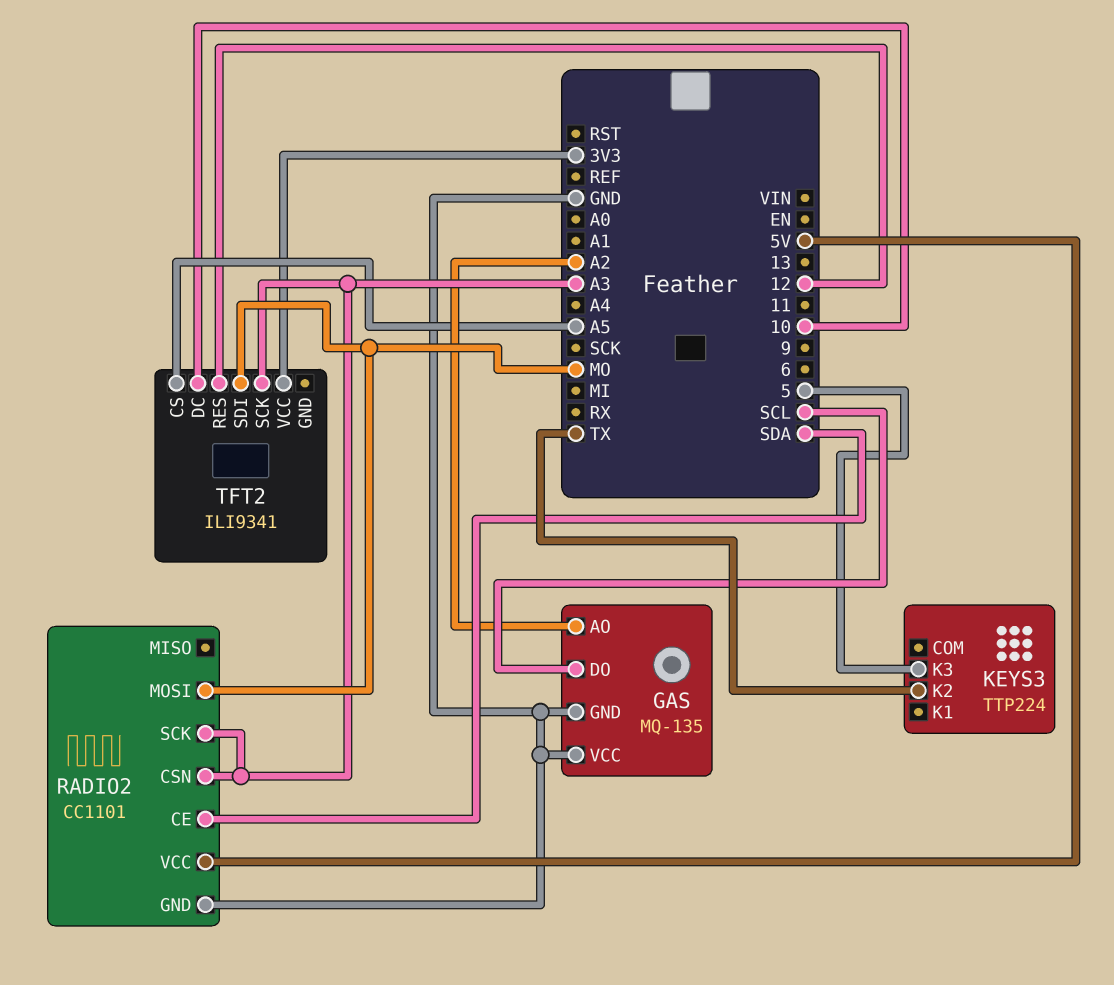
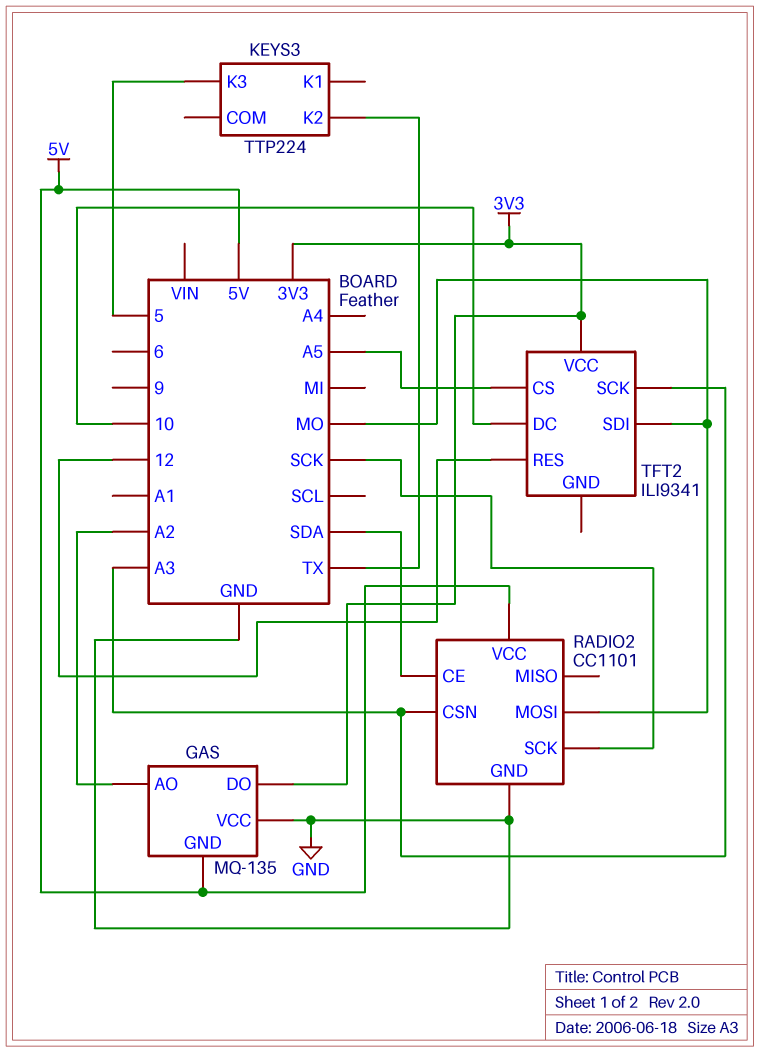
GAS pin DO: SCL -> 3V3
GAS pin GND: GND -> 5V
RADIO2 pin SCK: A3 -> SCK

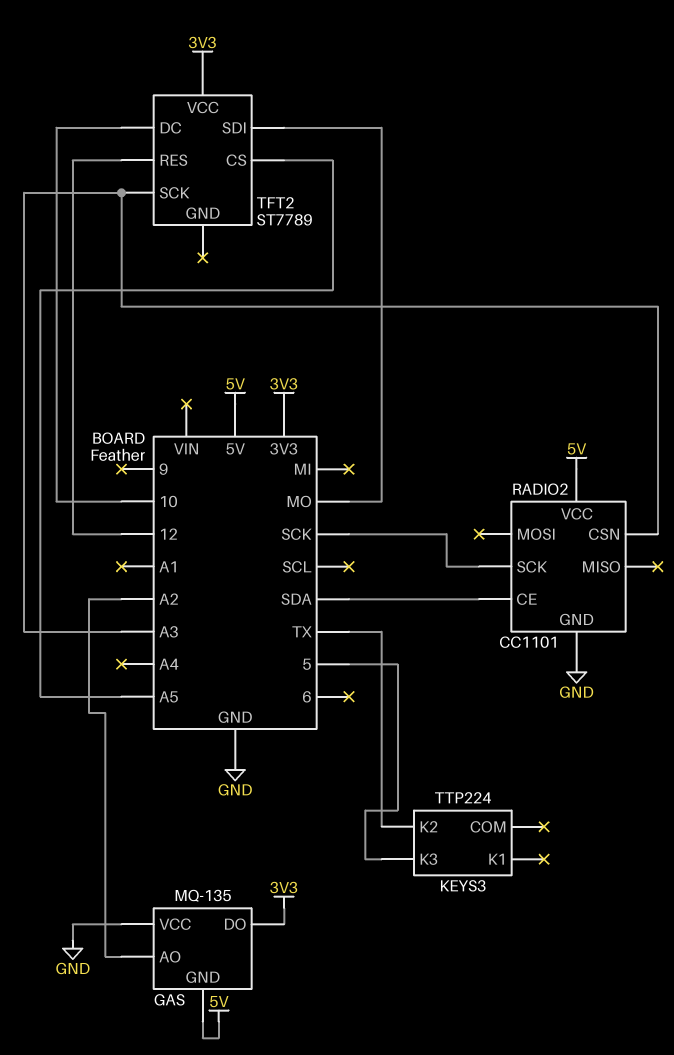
RADIO2 pin MOSI: MO -> none
TFT2: ILI9341 -> ST7789

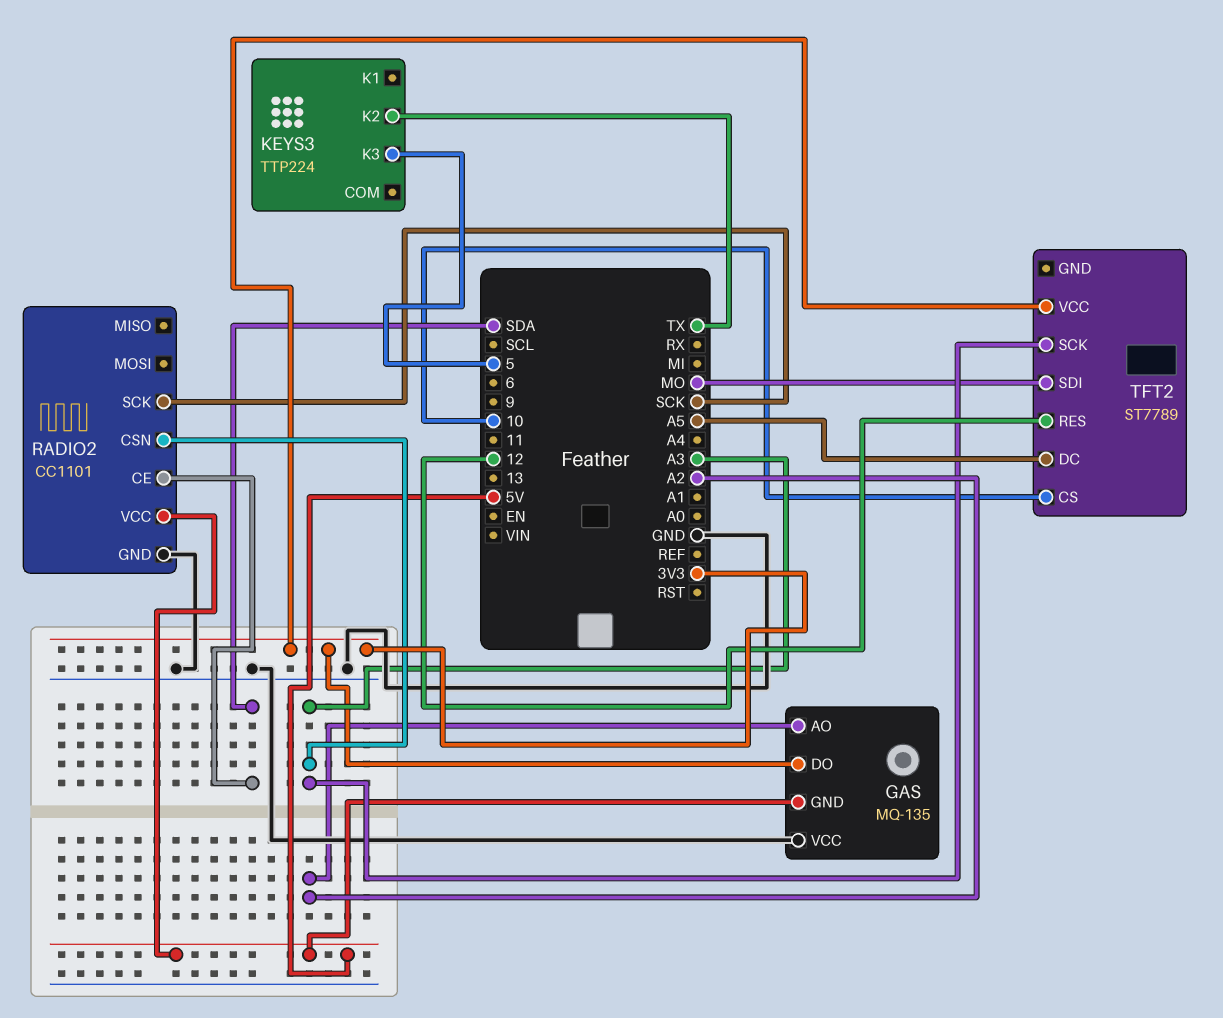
TFT2 pin CS: A5 -> 10
TFT2 pin DC: 10 -> A5

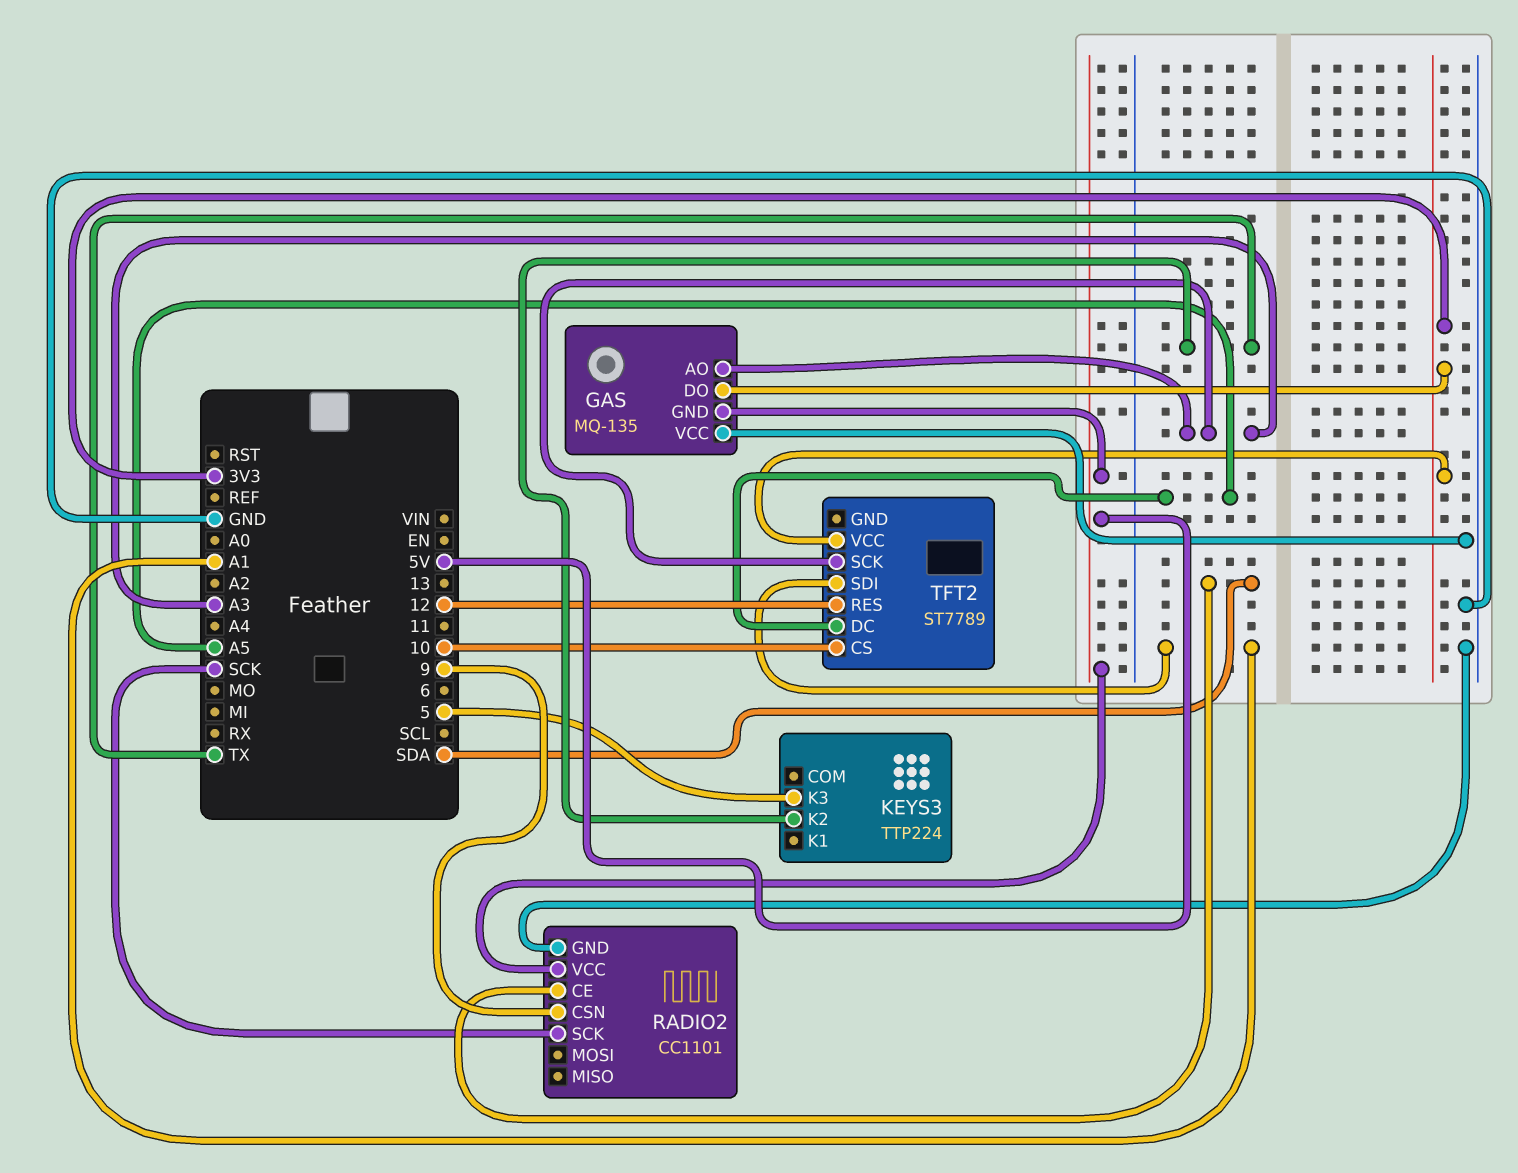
GAS pin AO: A2 -> A3
RADIO2 pin CSN: A3 -> 9
TFT2 pin SDI: MO -> A1

